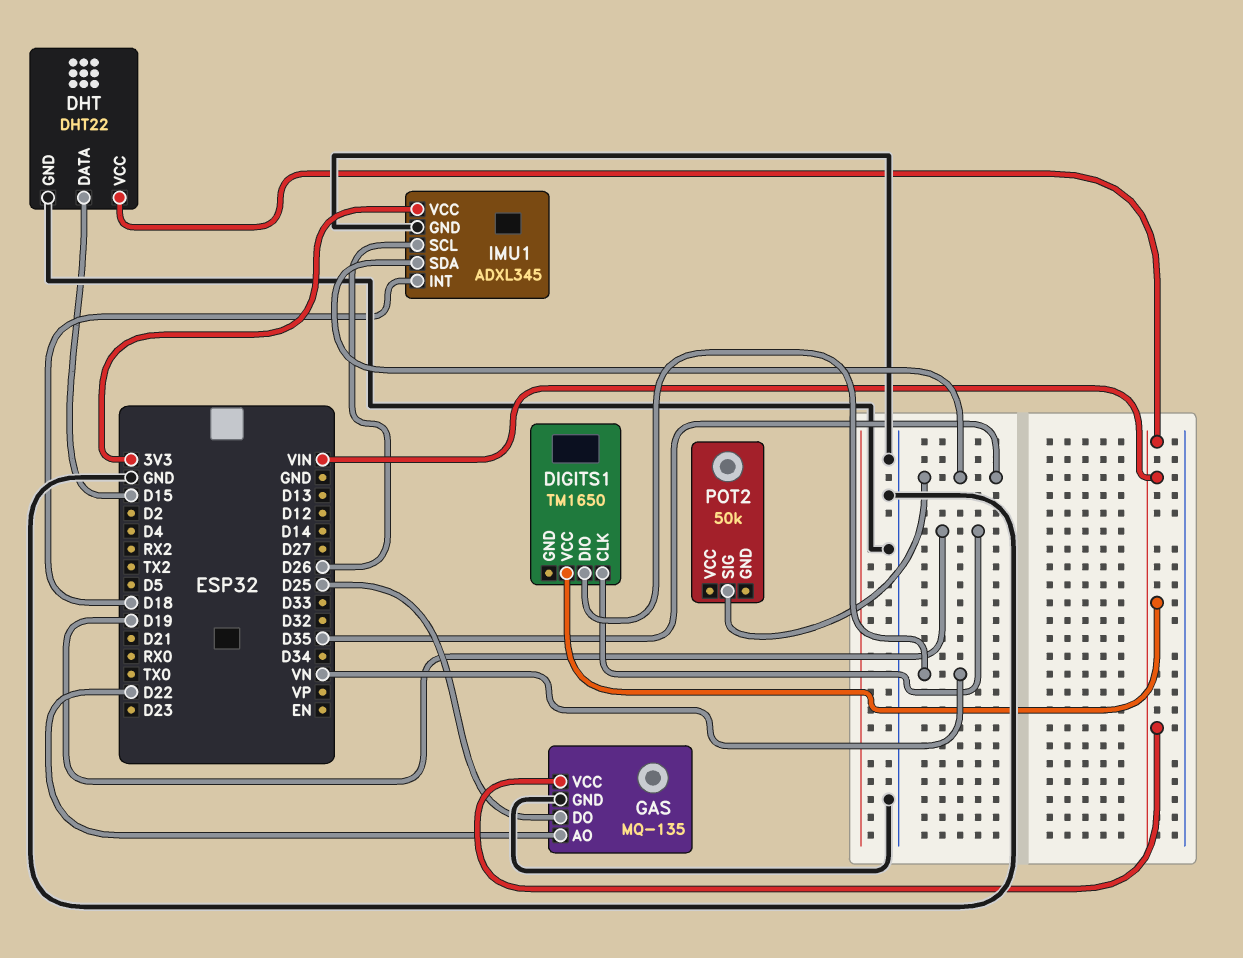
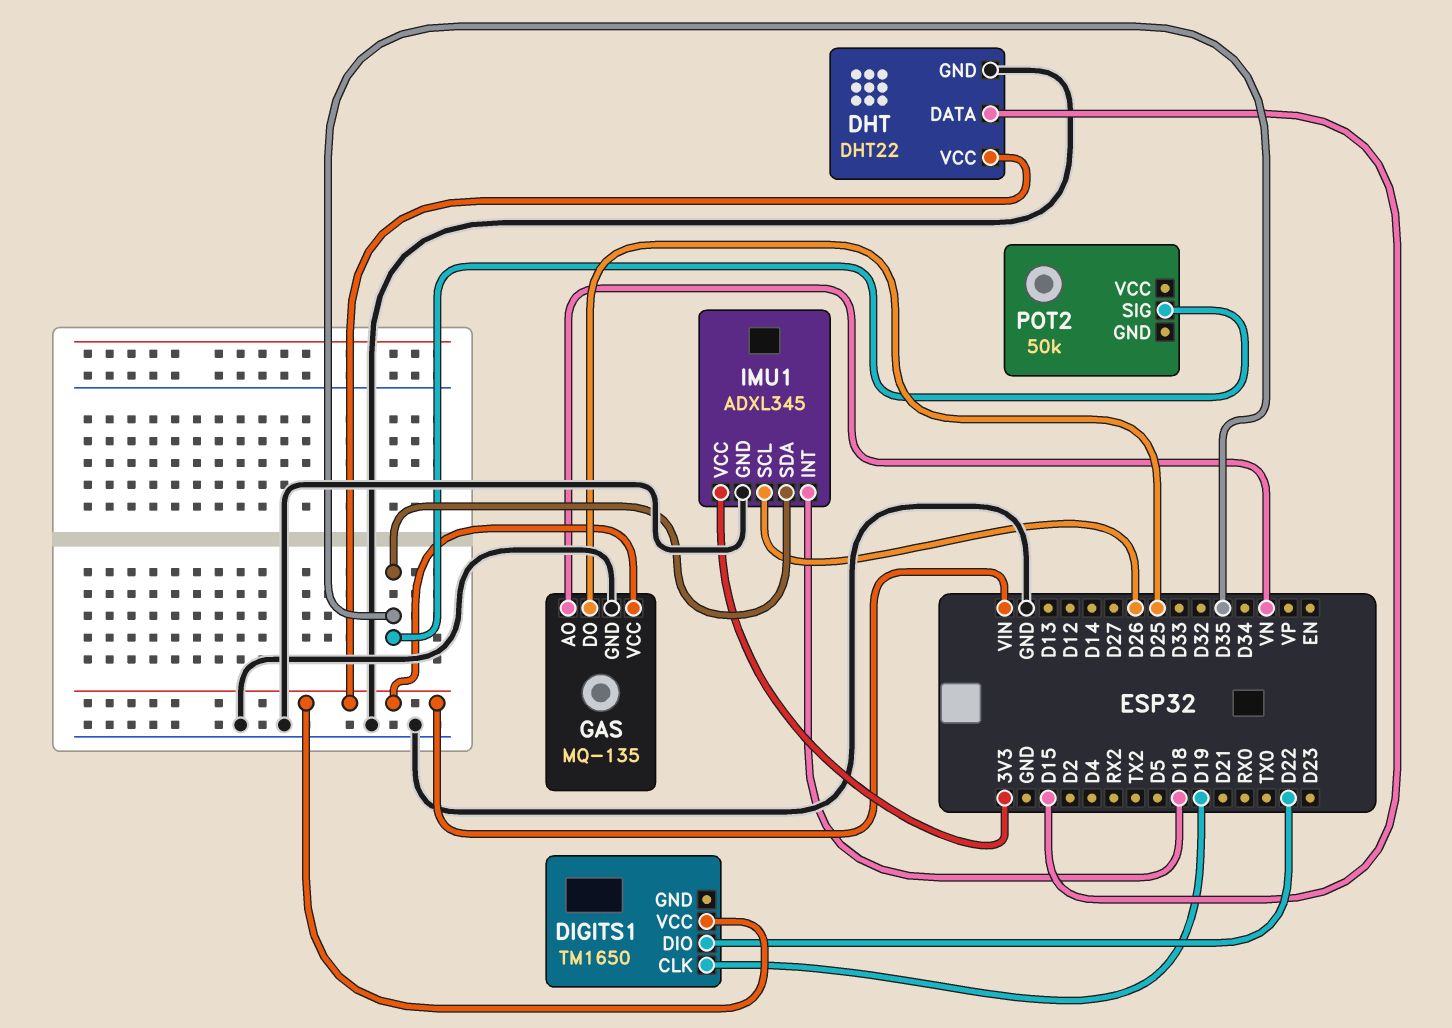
DIGITS1 pin DIO: VN -> D22
GAS pin AO: D22 -> VN

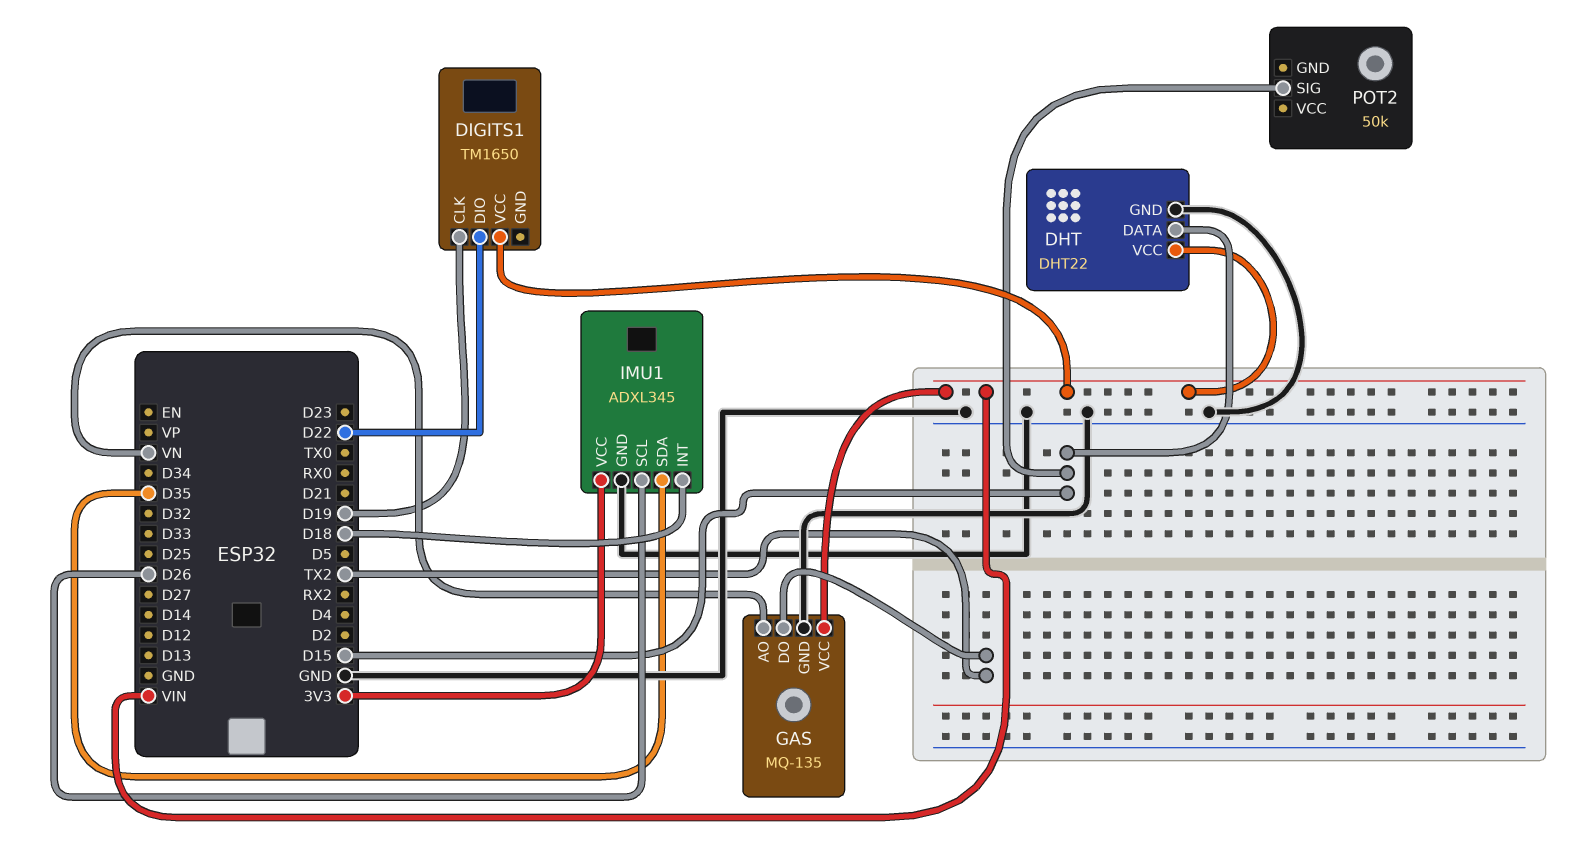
GAS pin DO: D25 -> TX2
POT2 pin SIG: D35 -> D15

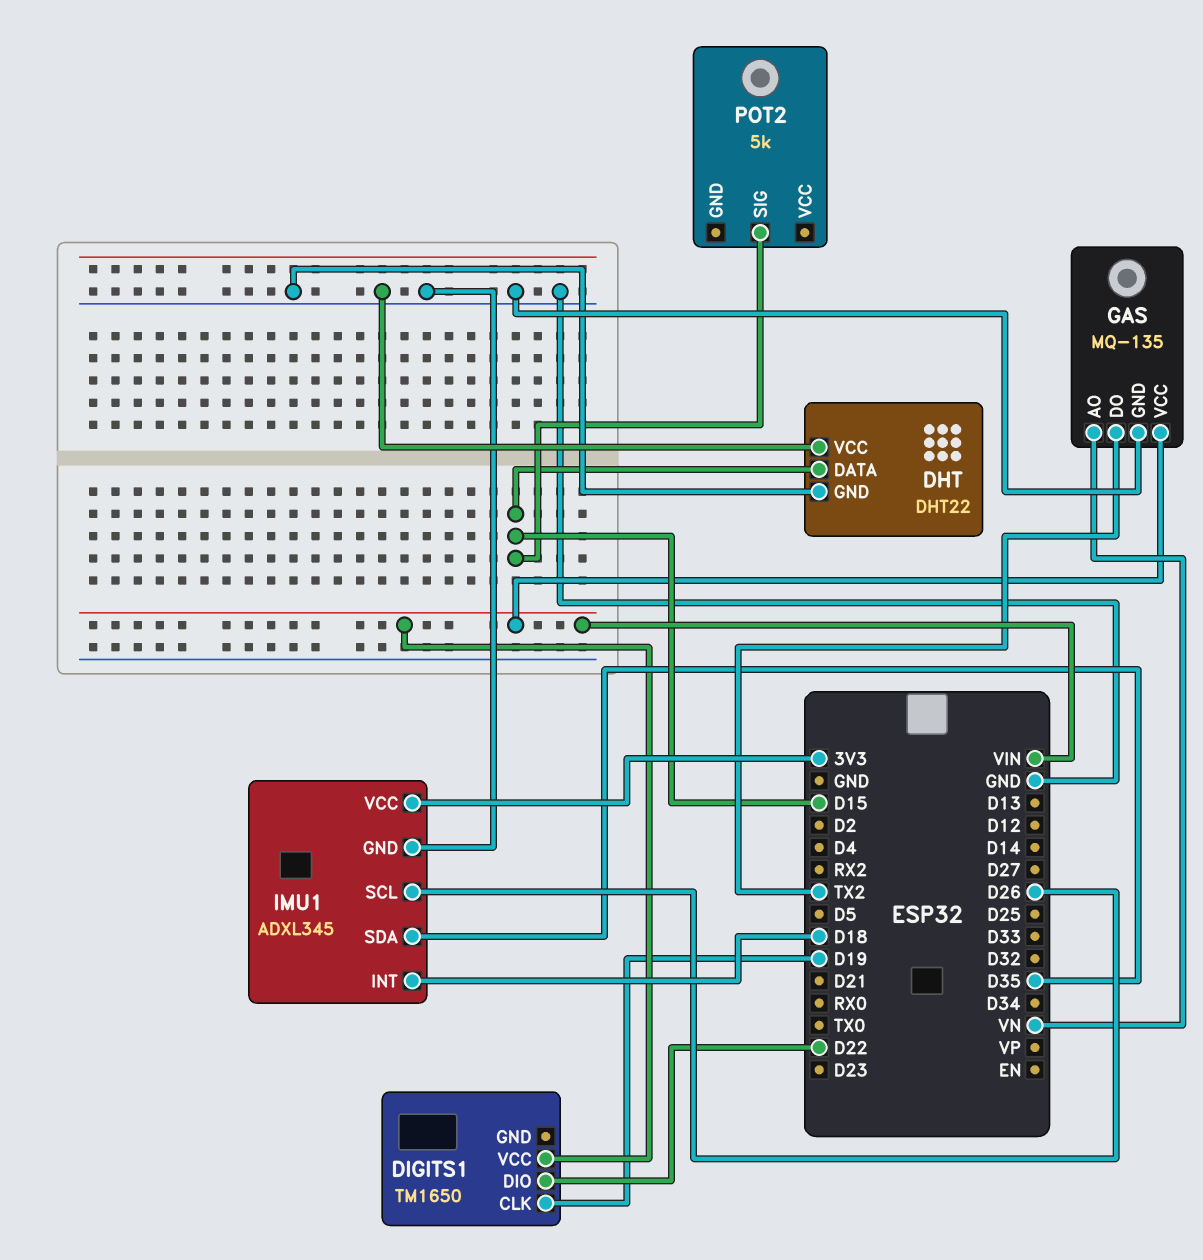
DHT pin VCC: VIN -> GND
POT2: 50k -> 5k

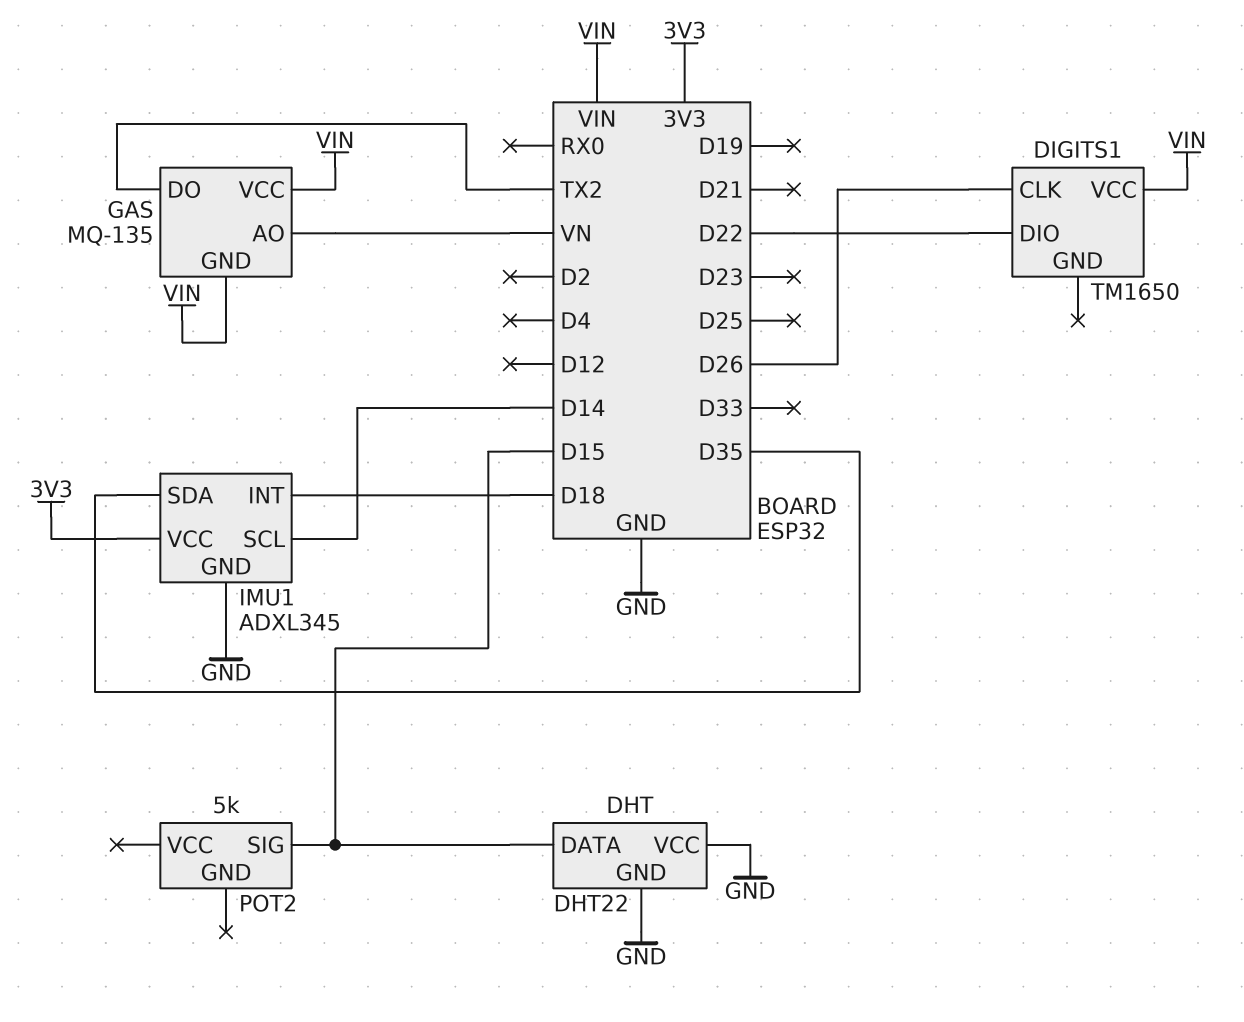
DIGITS1 pin CLK: D19 -> D26
GAS pin GND: GND -> VIN
IMU1 pin SCL: D26 -> D14

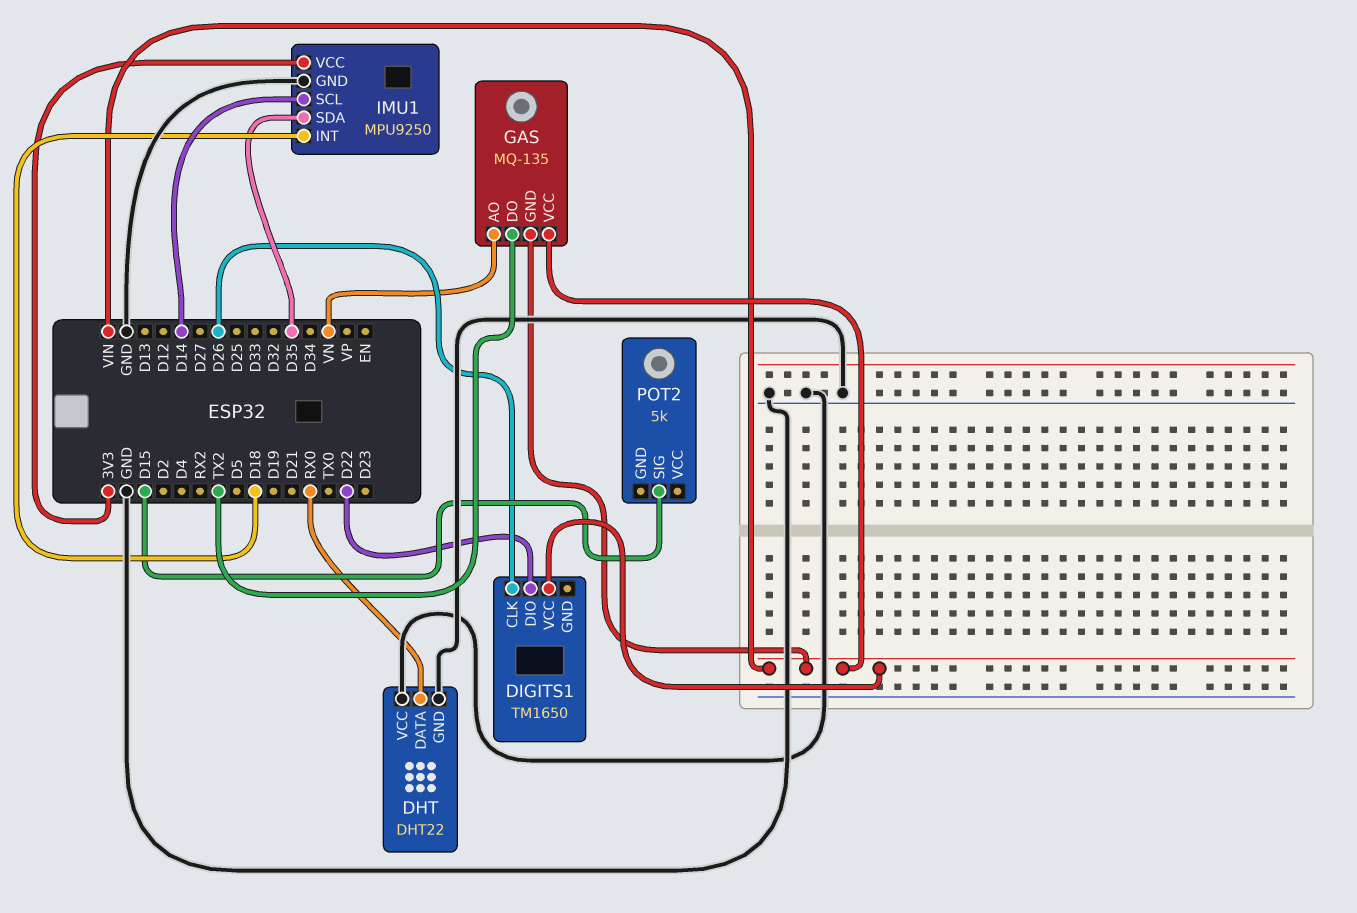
DHT pin DATA: D15 -> RX0
IMU1: ADXL345 -> MPU9250

